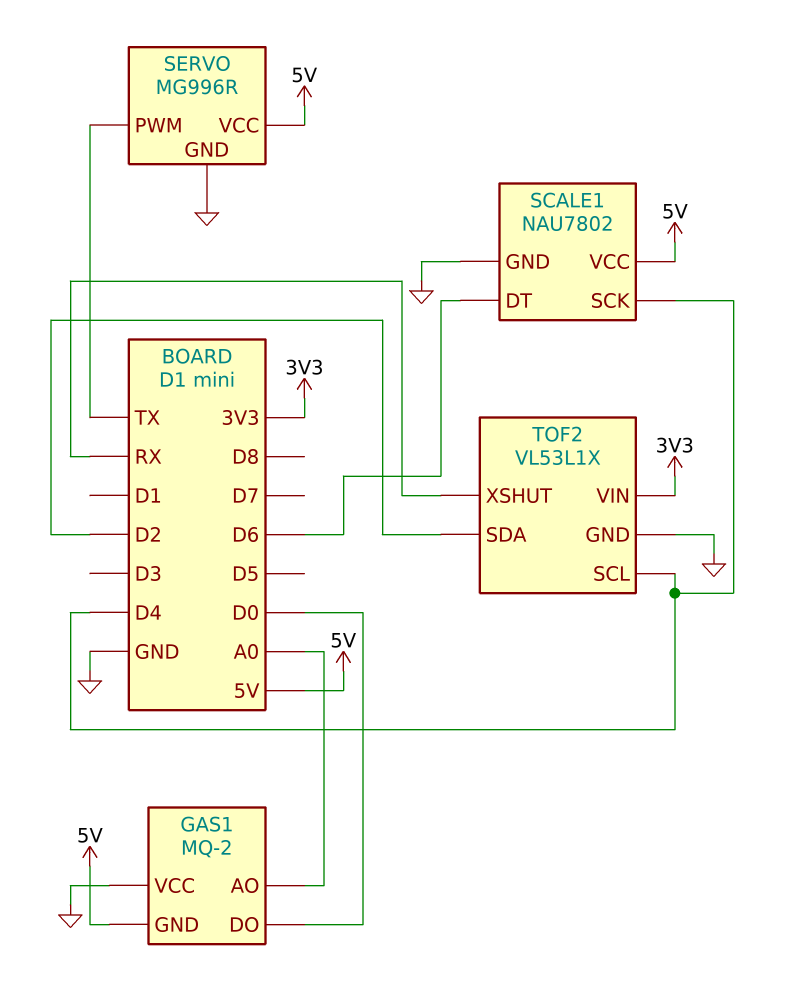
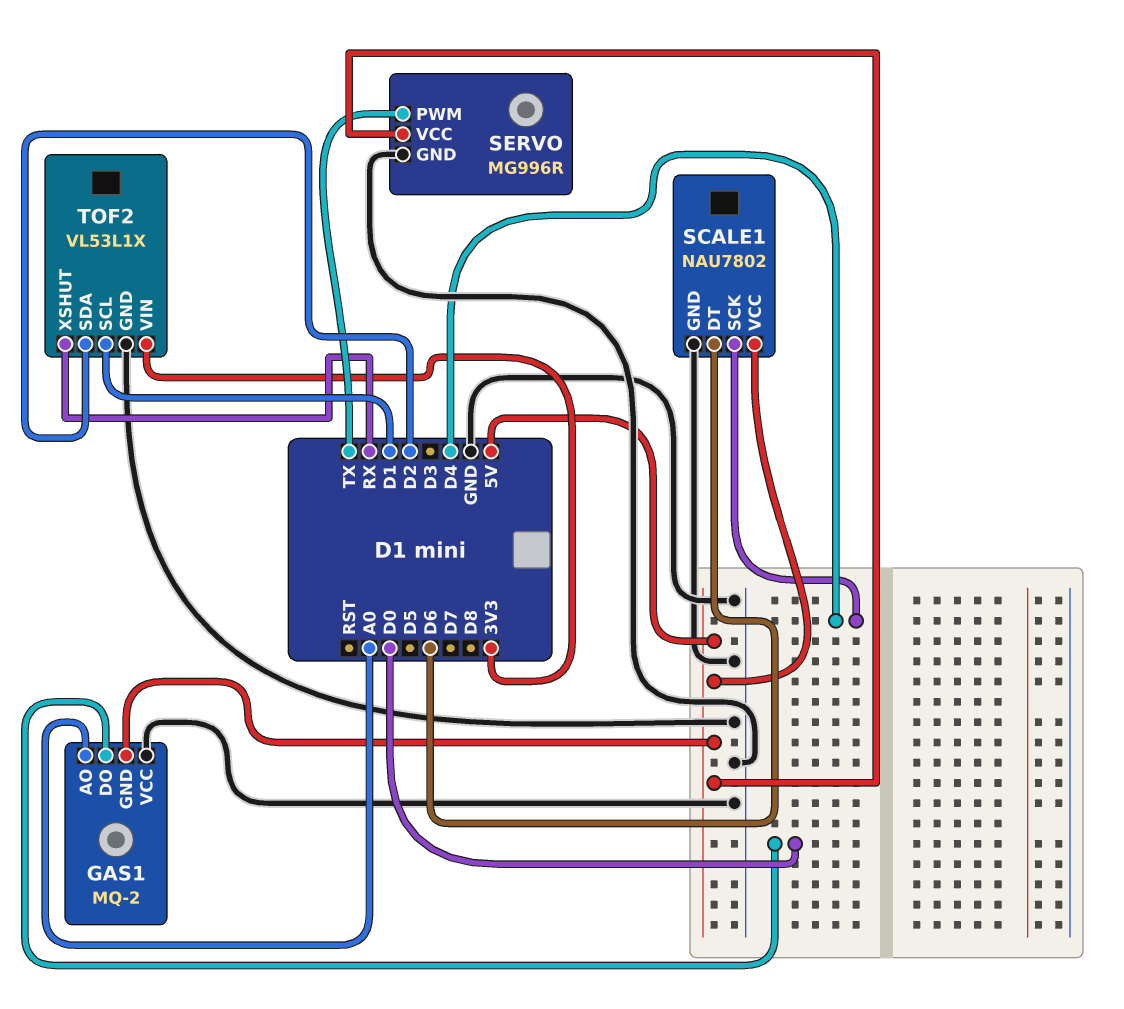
TOF2 pin SCL: D4 -> D1

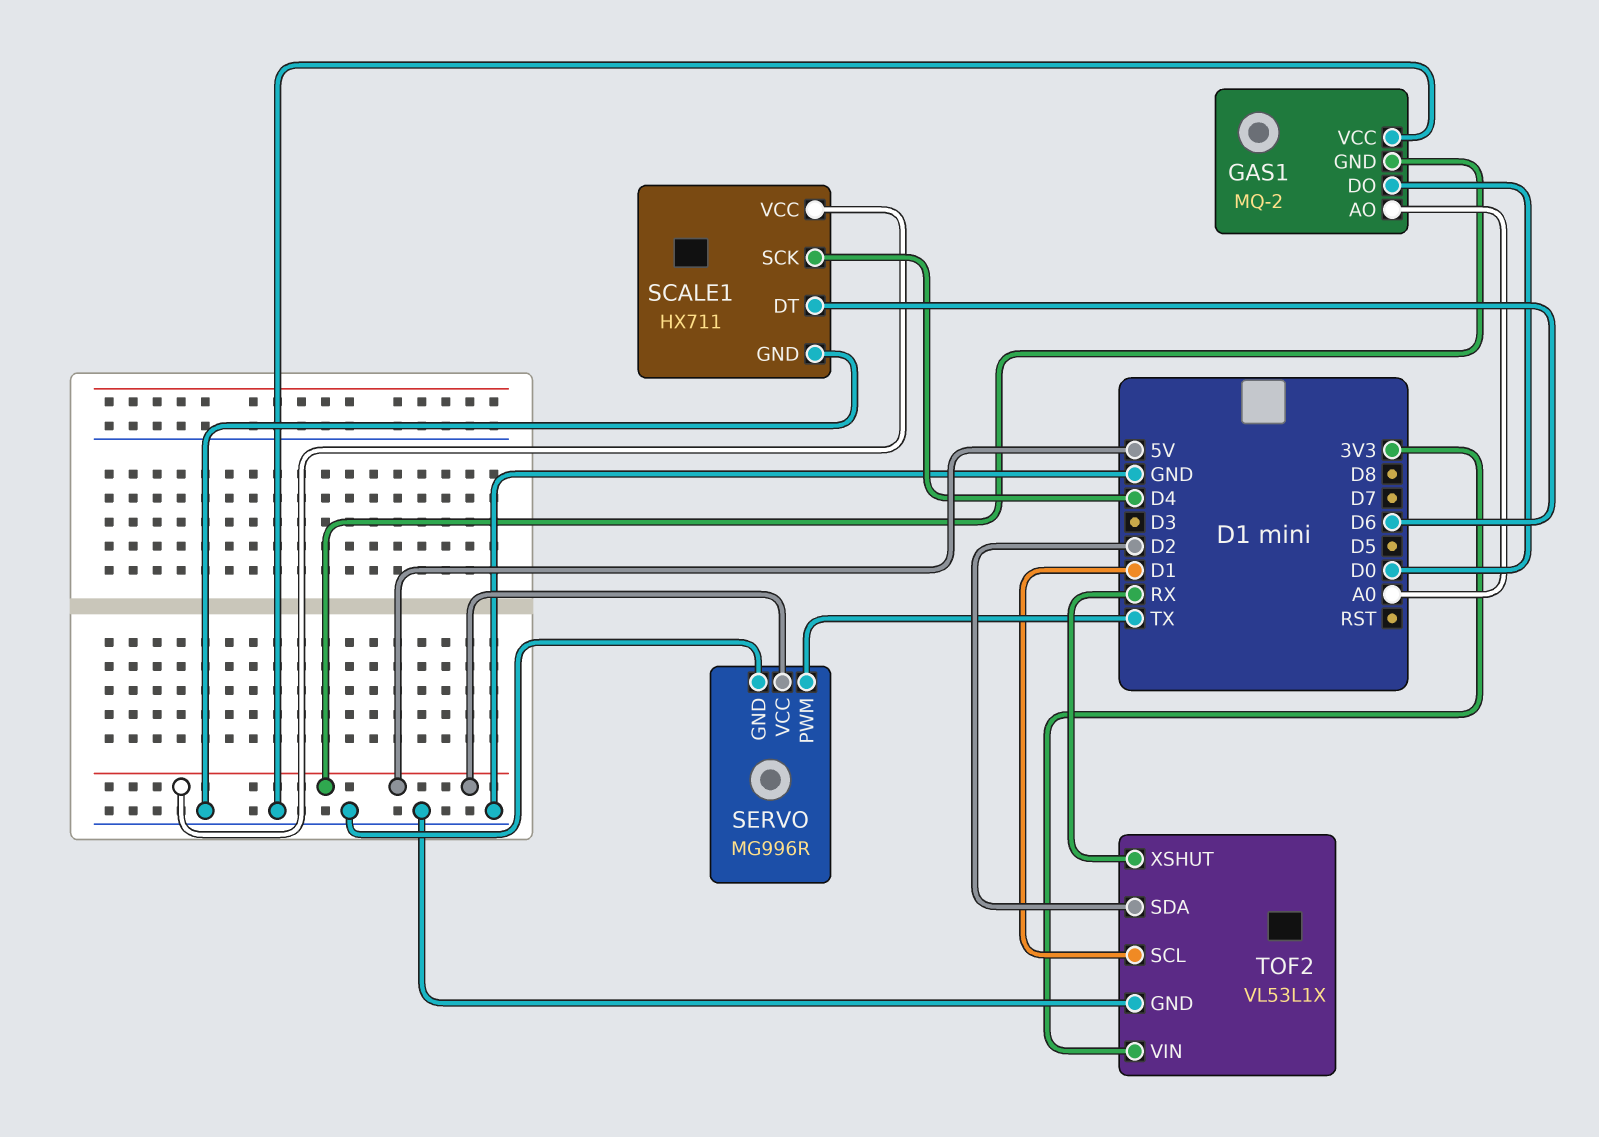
SCALE1: NAU7802 -> HX711

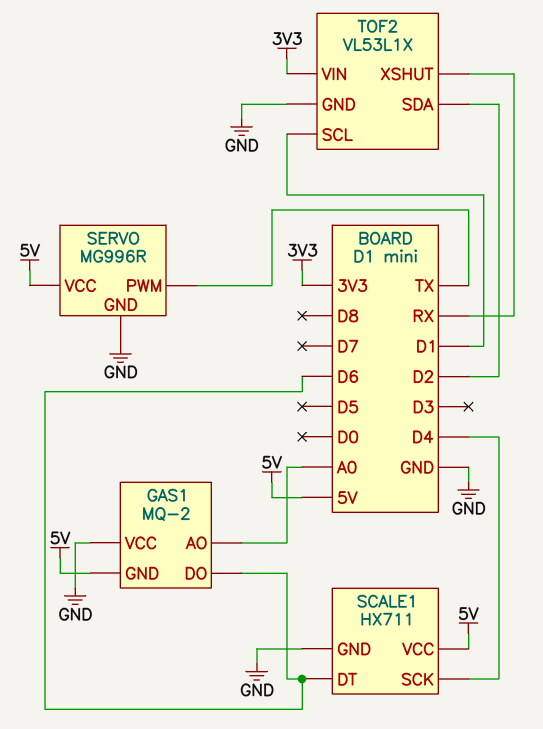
GAS1 pin DO: D0 -> D6

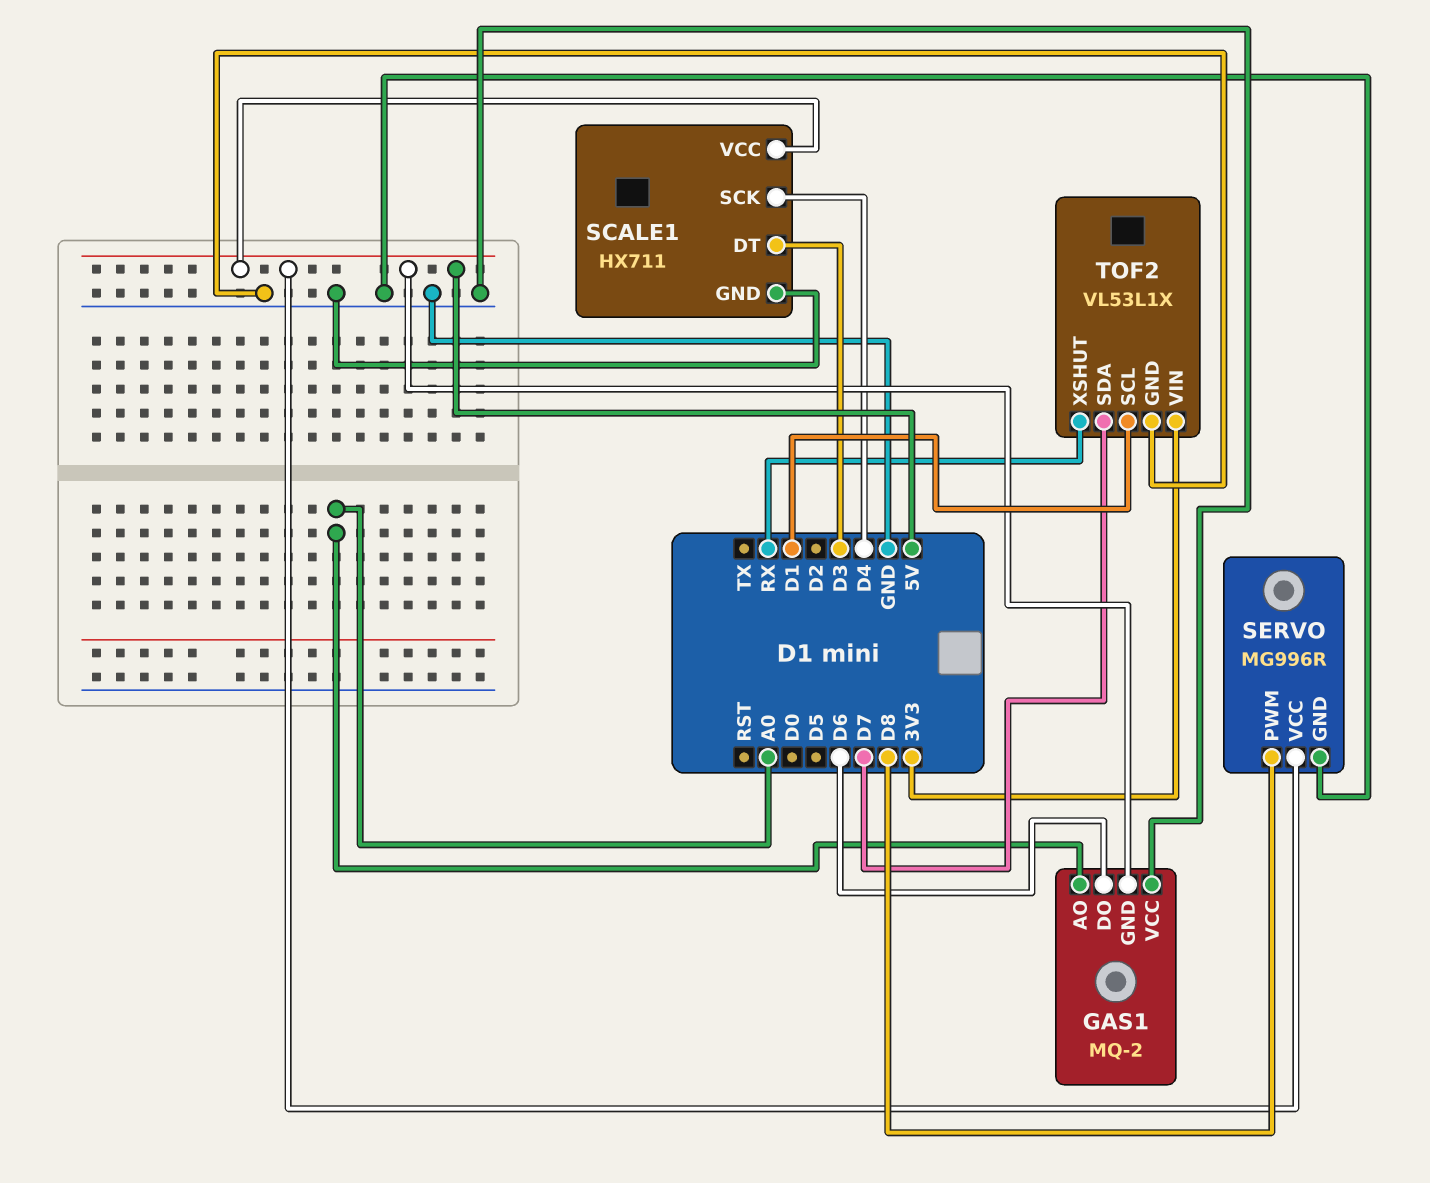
SCALE1 pin DT: D6 -> D3
SERVO pin PWM: TX -> D8
TOF2 pin SDA: D2 -> D7

